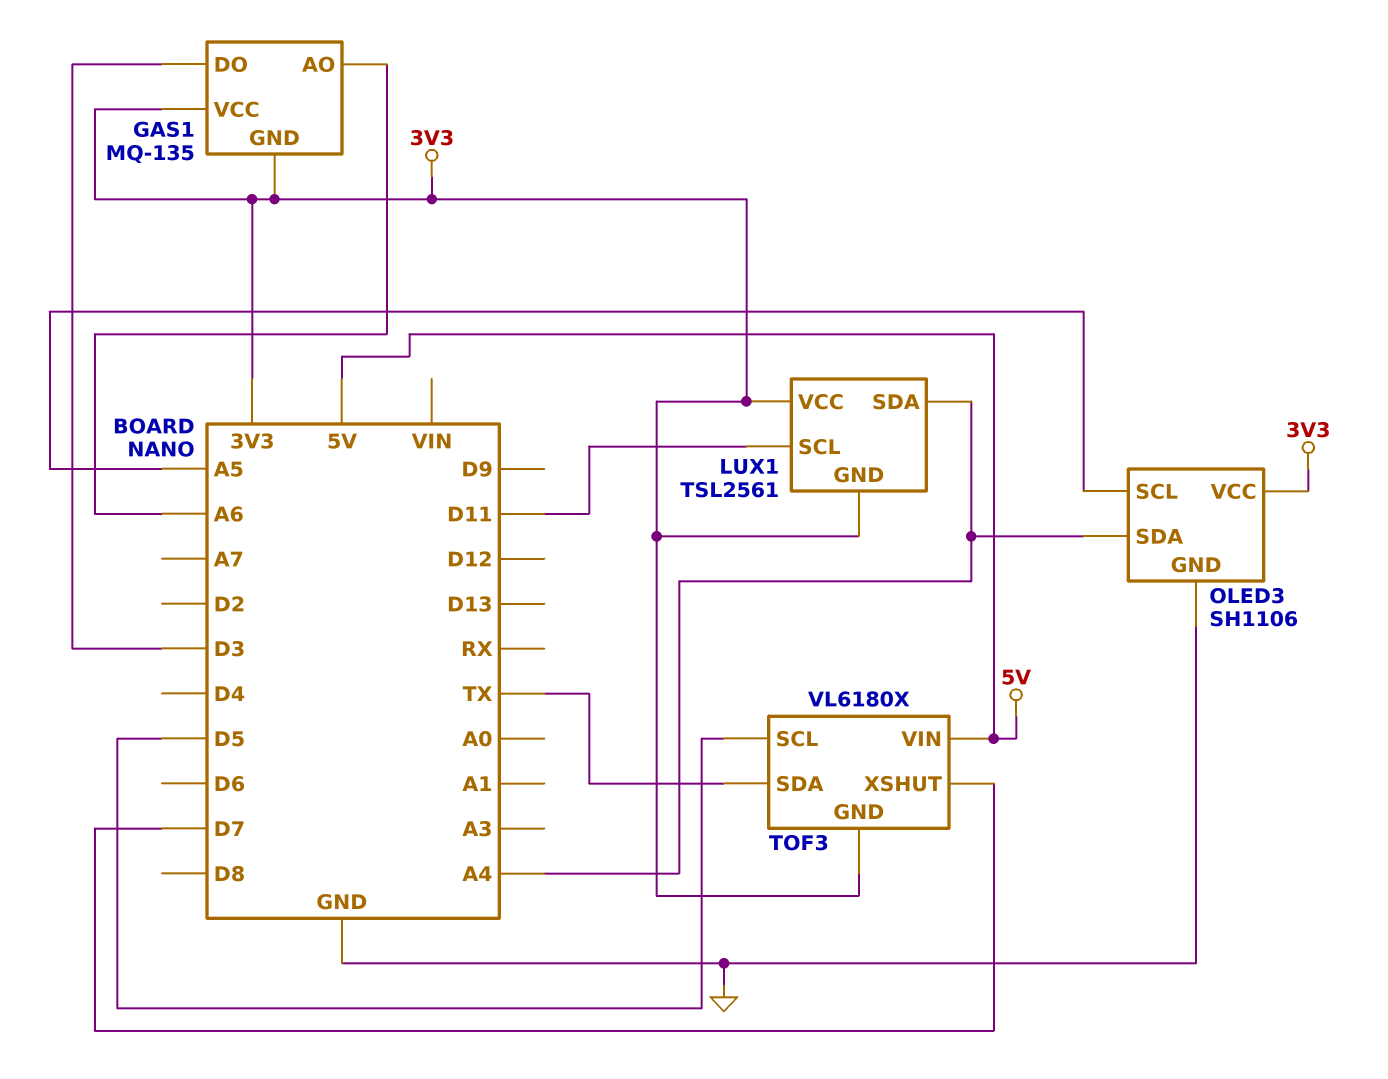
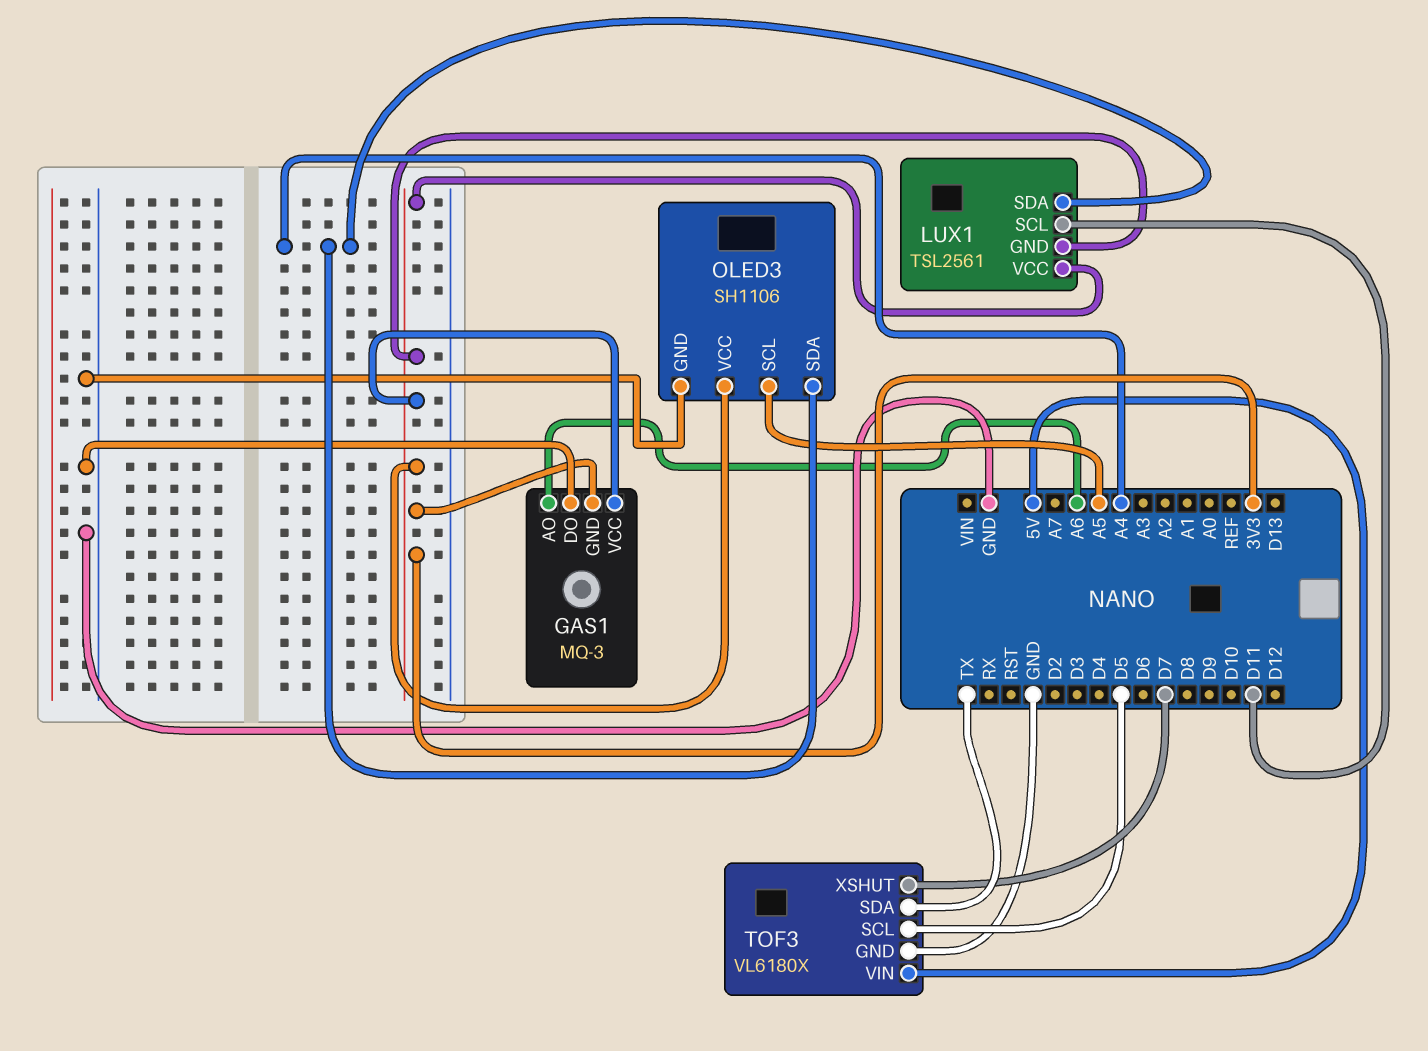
GAS1: MQ-135 -> MQ-3
GAS1 pin DO: D3 -> GND
TOF3 pin GND: 3V3 -> GND

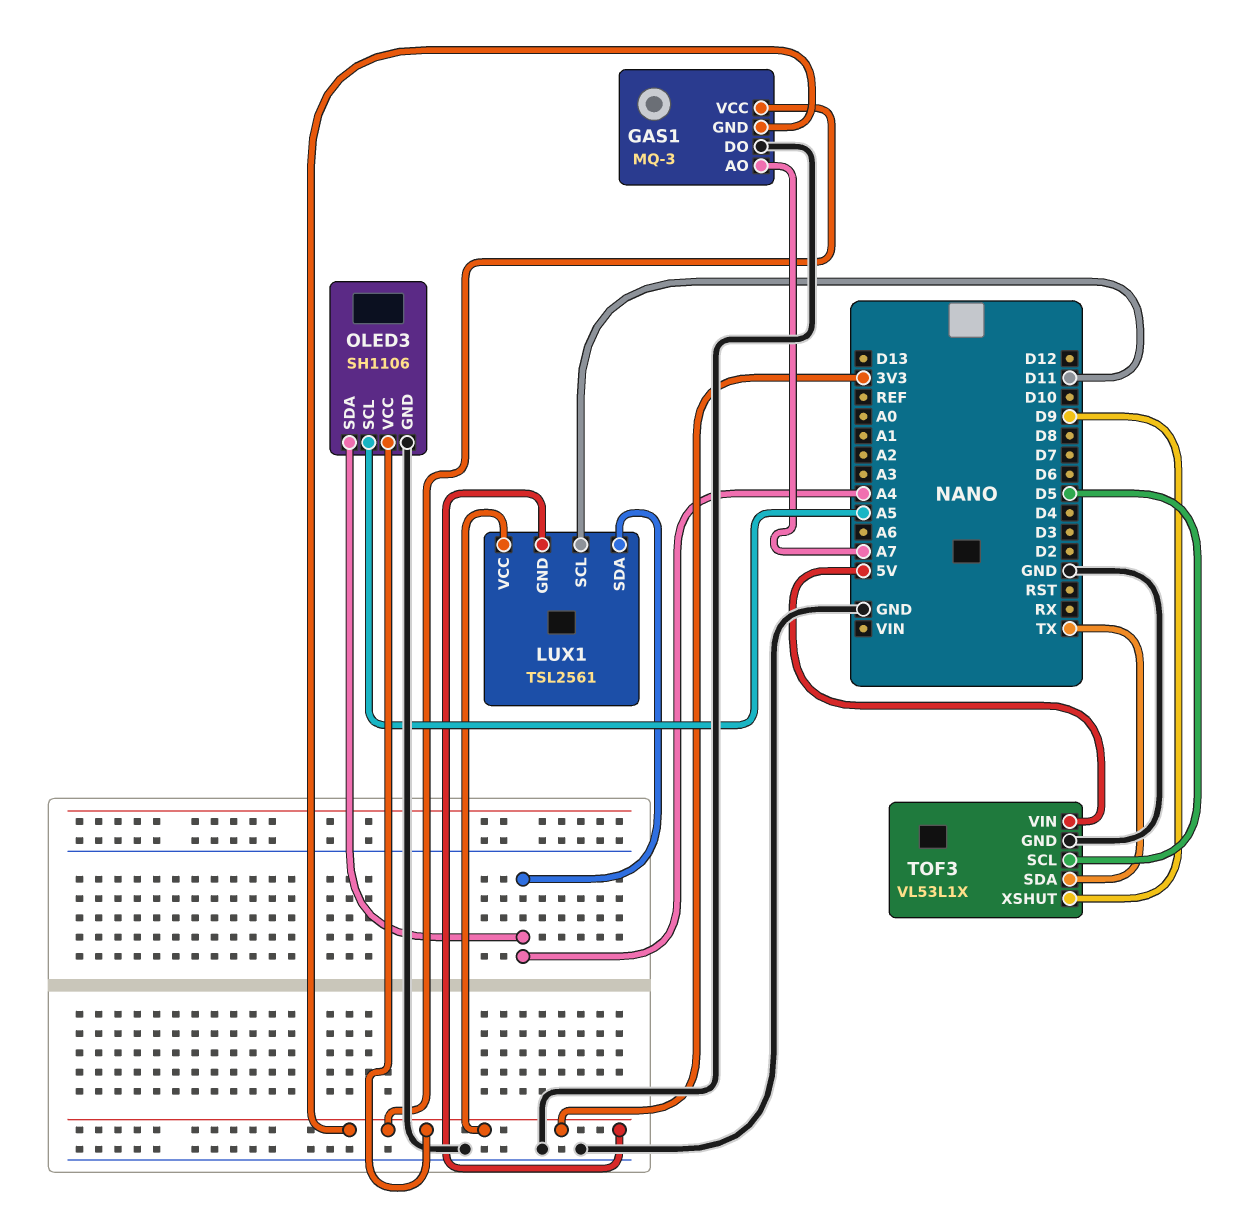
GAS1 pin AO: A6 -> A7
TOF3: VL6180X -> VL53L1X
TOF3 pin XSHUT: D7 -> D9

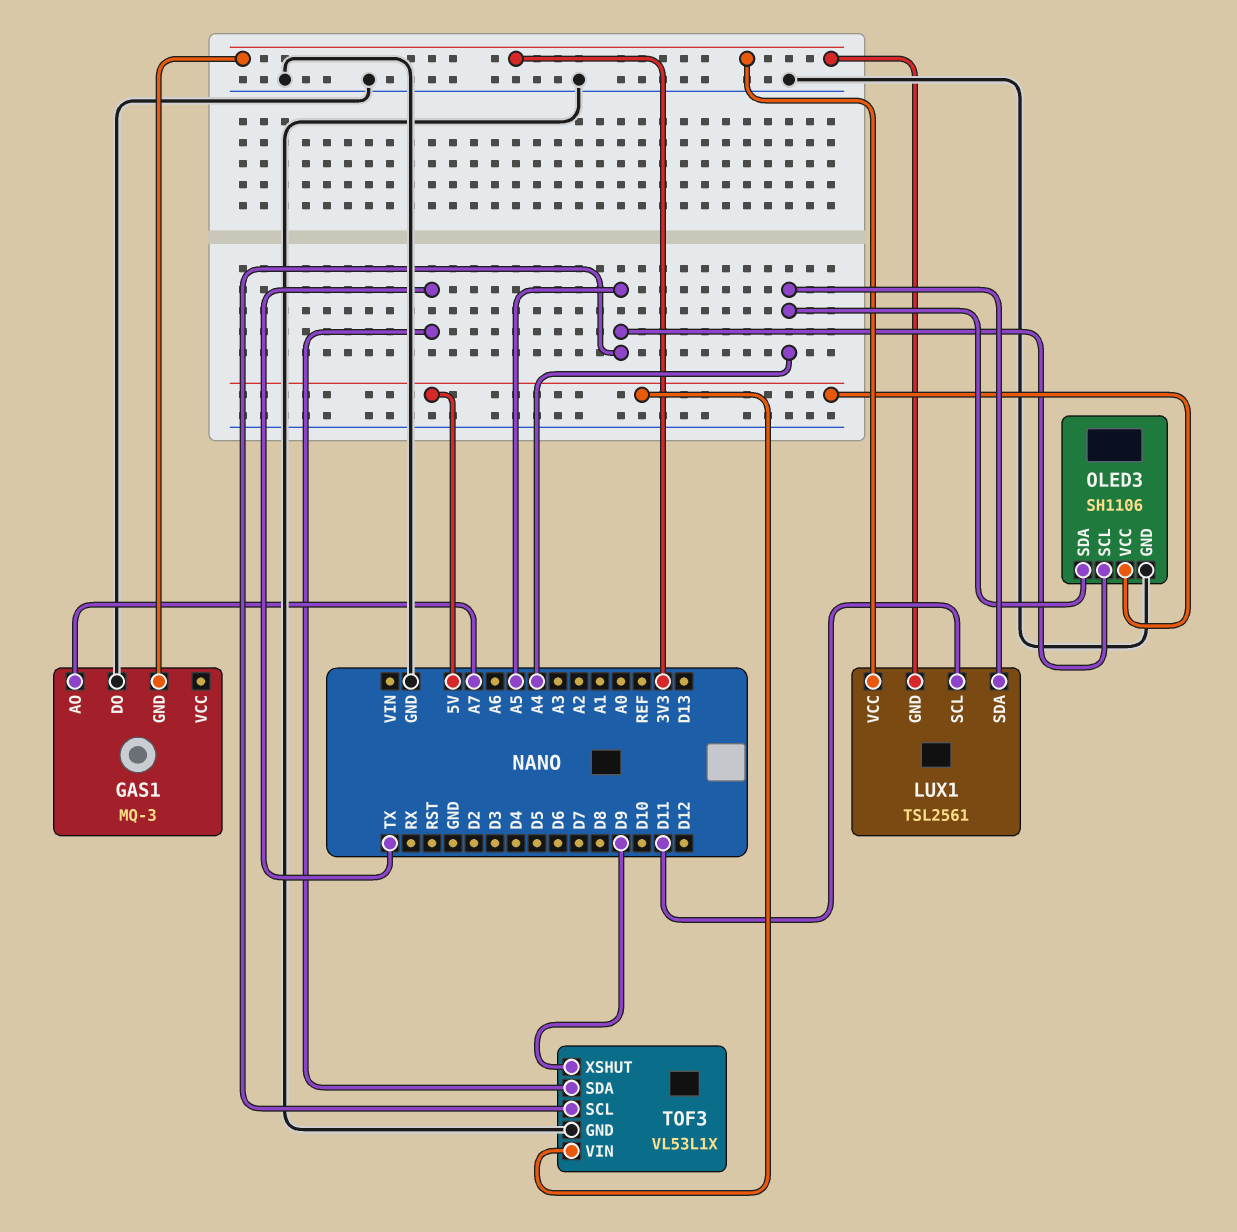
GAS1 pin VCC: 3V3 -> none
OLED3 pin VCC: 3V3 -> 5V
TOF3 pin SCL: D5 -> A5

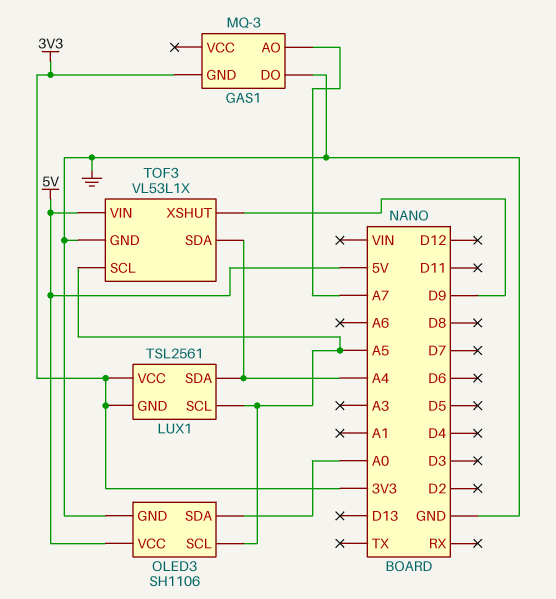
LUX1 pin SCL: D11 -> A5
OLED3 pin SDA: A4 -> A0
TOF3 pin SDA: TX -> A4

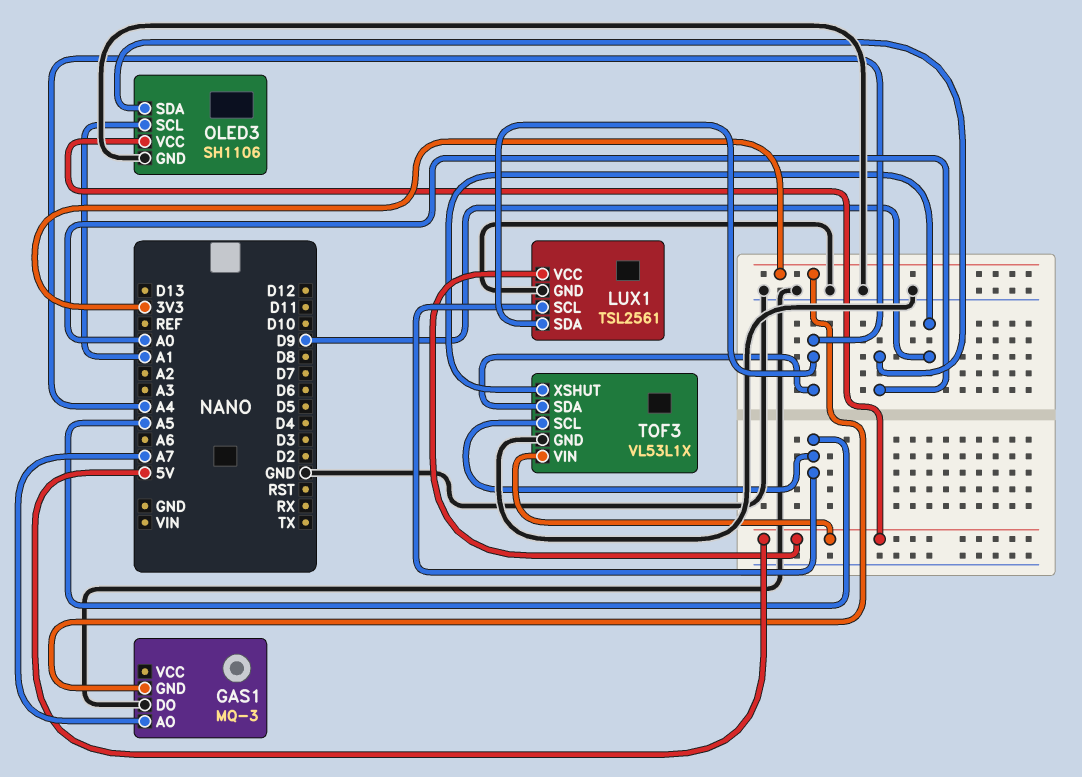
LUX1 pin GND: 3V3 -> GND
LUX1 pin VCC: 3V3 -> 5V
OLED3 pin SCL: A5 -> A1

